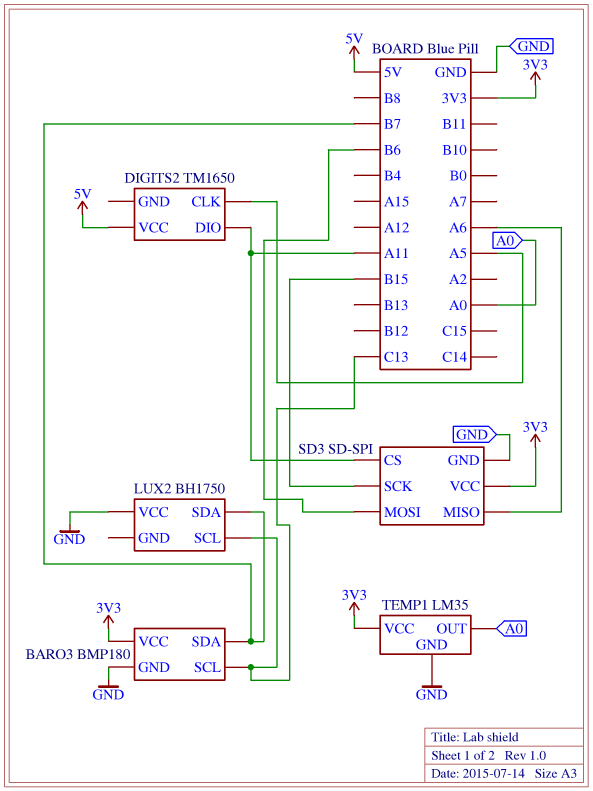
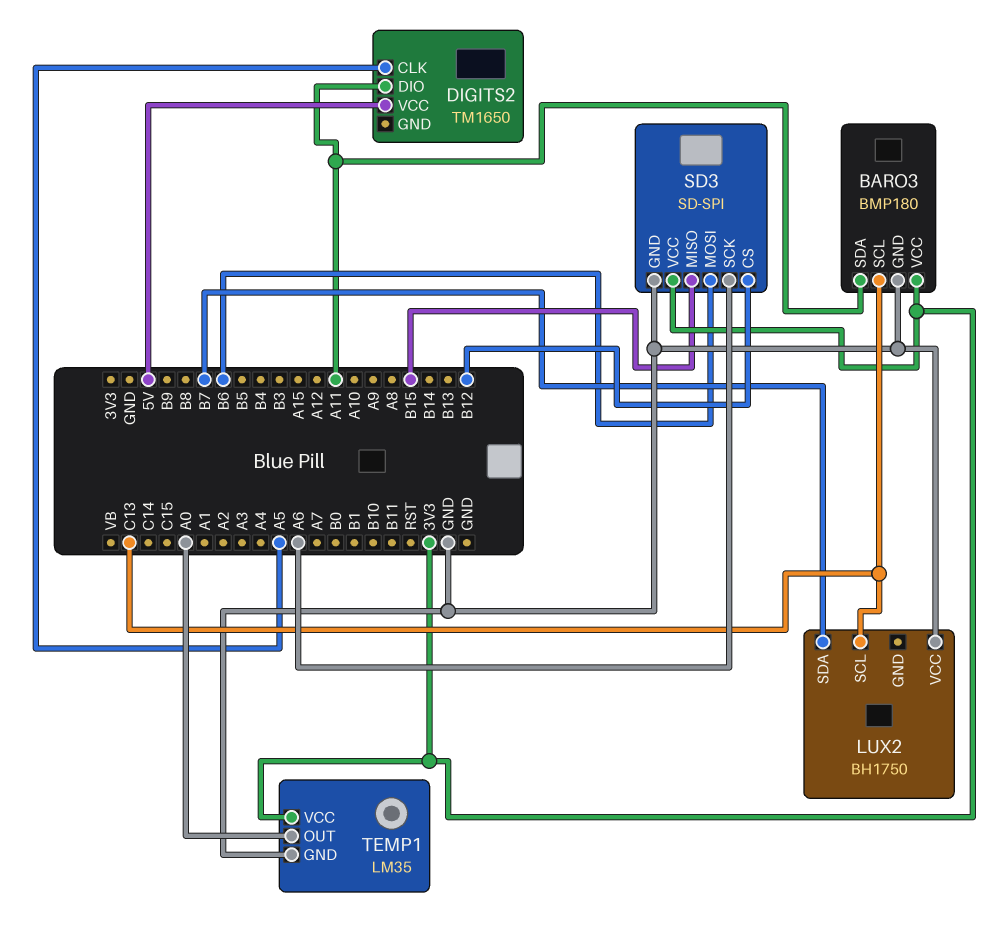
BARO3 pin SDA: B7 -> A11
SD3 pin CS: A11 -> B12
SD3 pin MISO: A6 -> B15
SD3 pin SCK: B15 -> A6

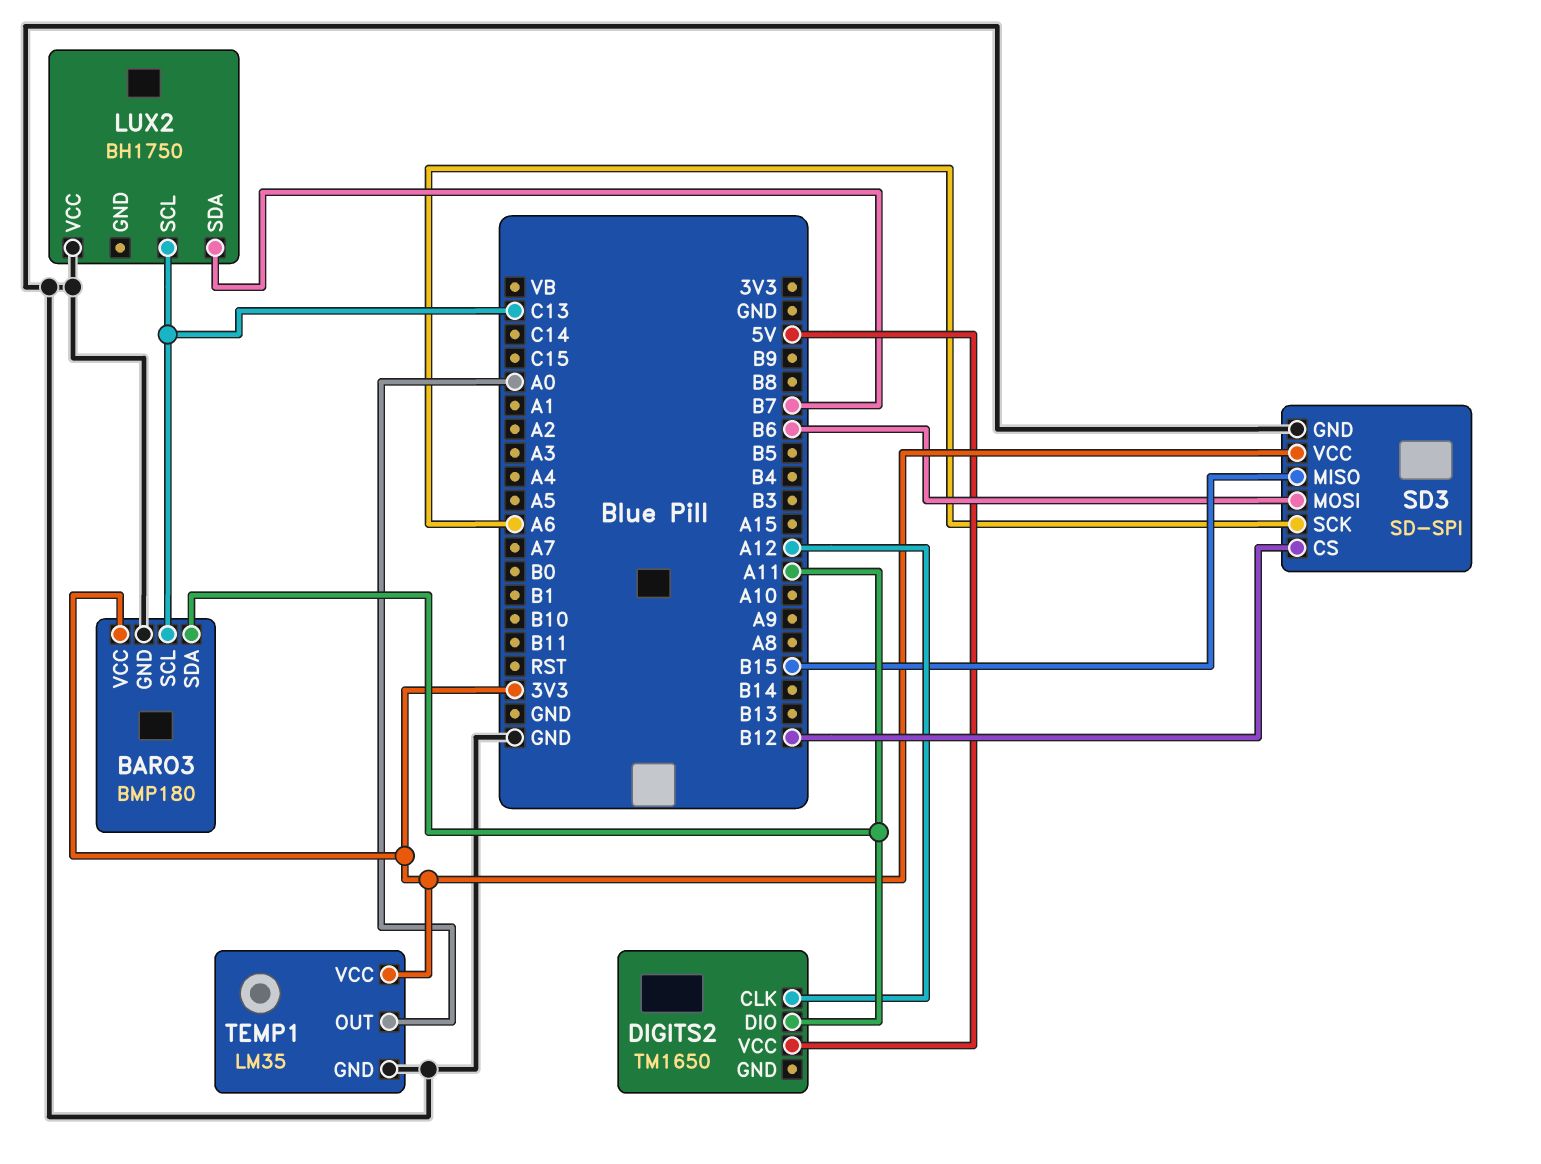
DIGITS2 pin CLK: A5 -> A12

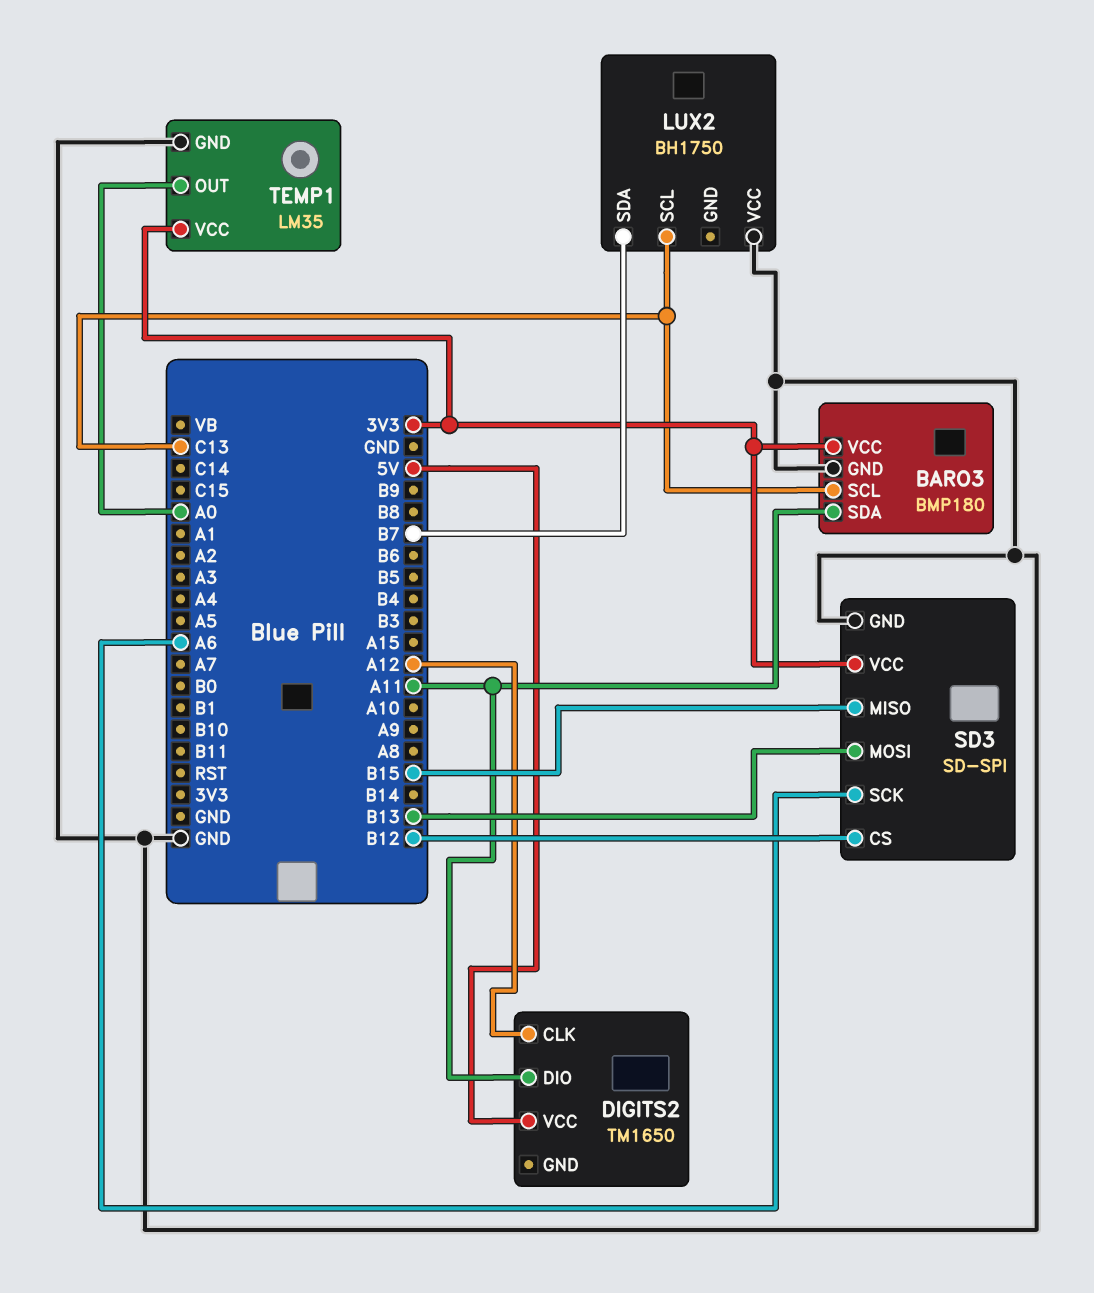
SD3 pin MOSI: B6 -> B13

